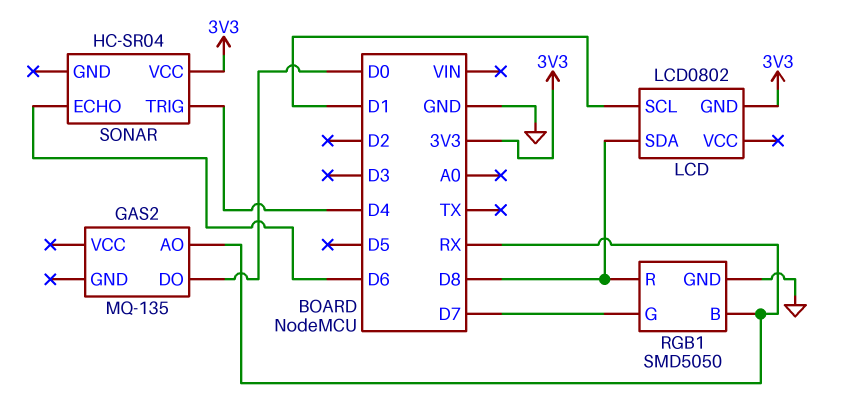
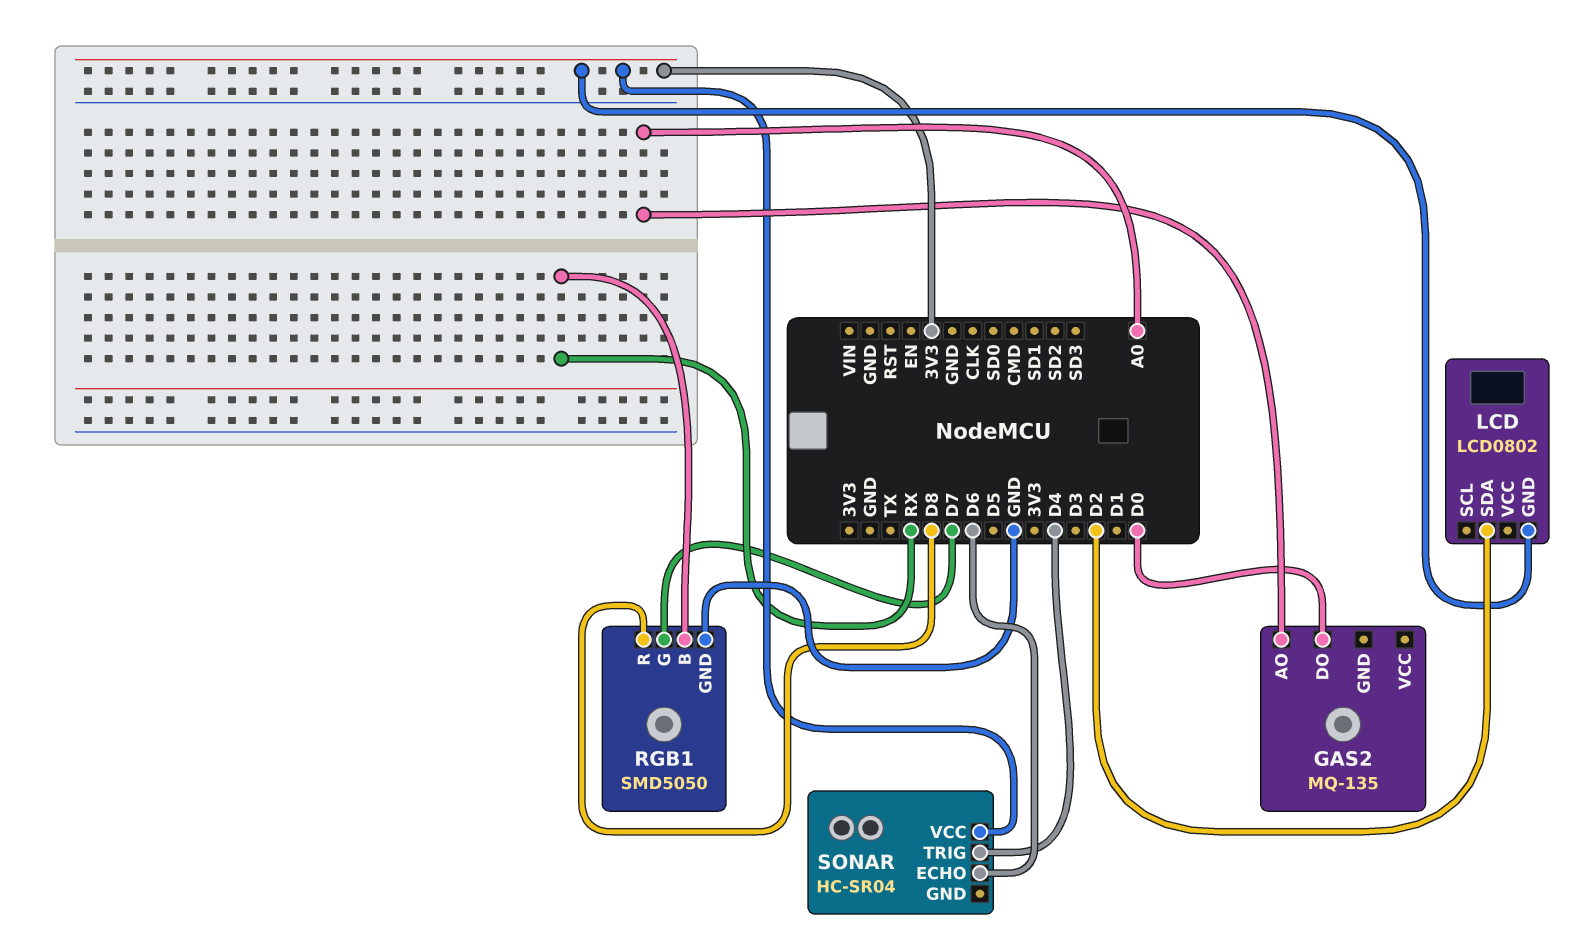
GAS2 pin AO: RX -> A0
LCD pin SCL: D1 -> none
LCD pin SDA: D8 -> D2

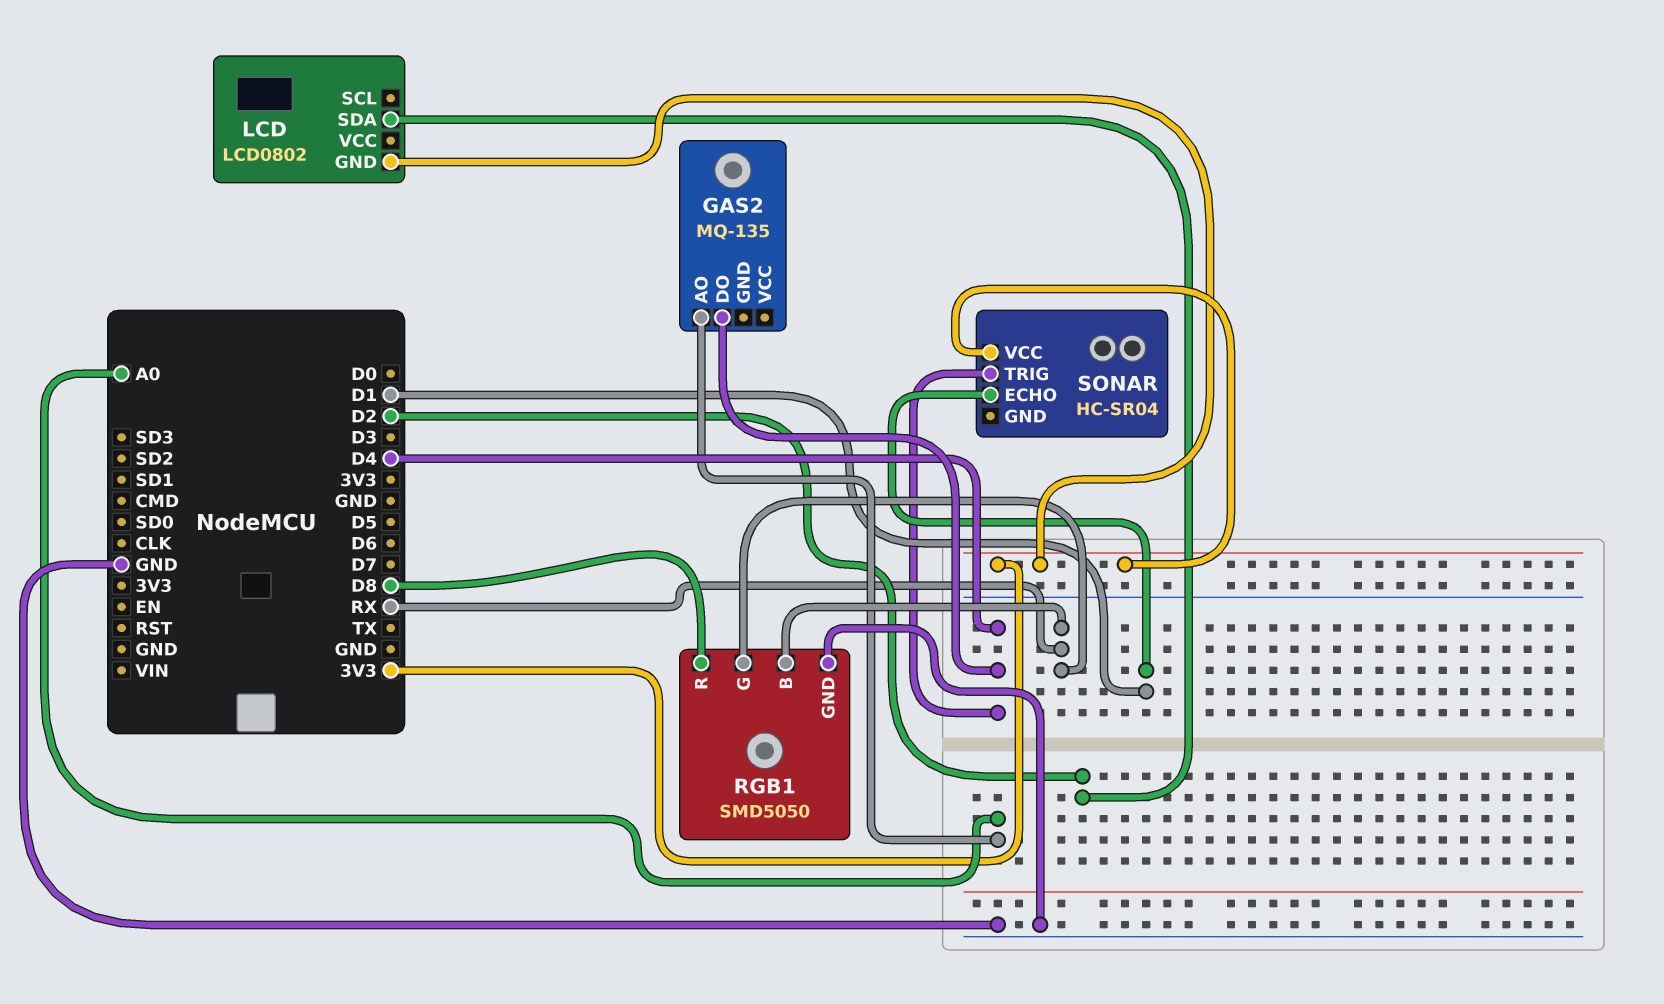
GAS2 pin DO: D0 -> D4
RGB1 pin G: D7 -> RX
SONAR pin ECHO: D6 -> D1

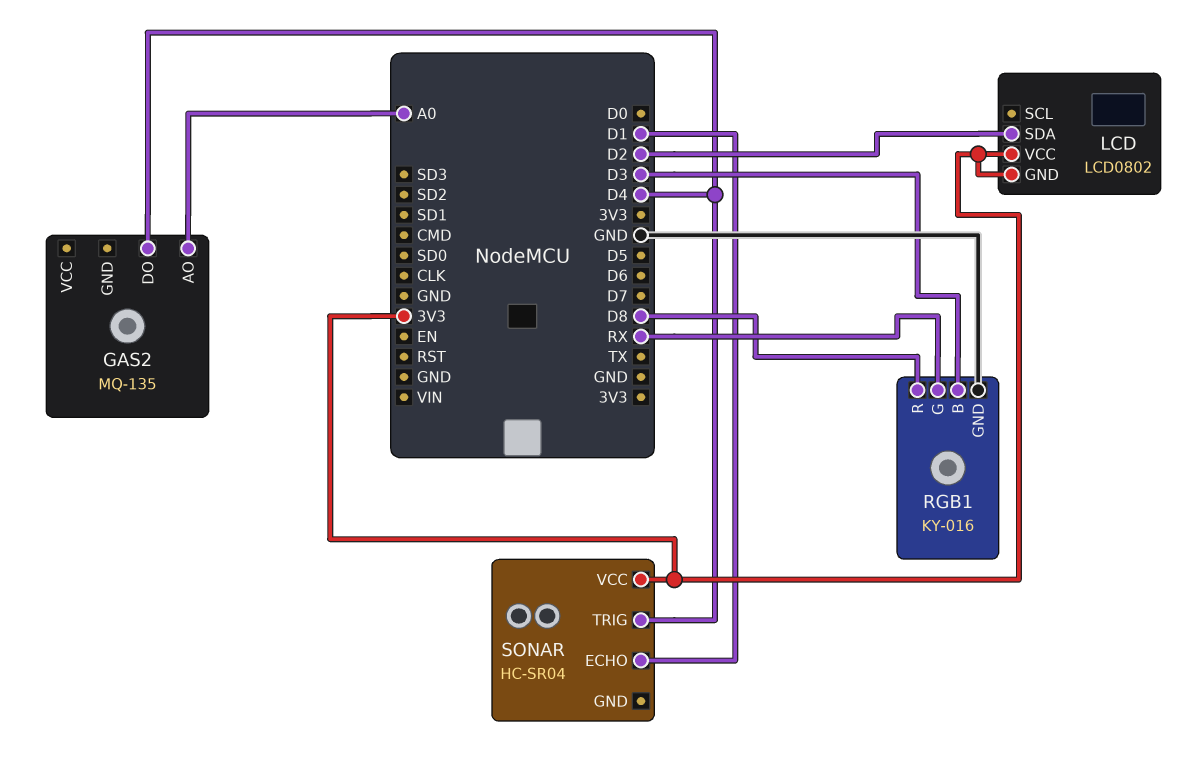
LCD pin VCC: none -> 3V3
RGB1: SMD5050 -> KY-016
RGB1 pin B: RX -> D3

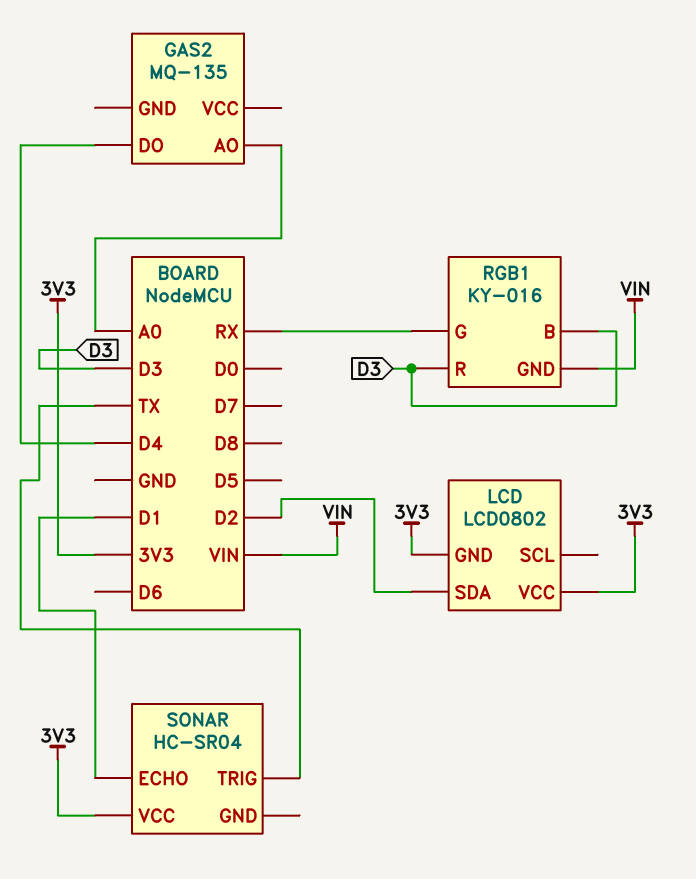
RGB1 pin GND: GND -> VIN
RGB1 pin R: D8 -> D3
SONAR pin TRIG: D4 -> TX

